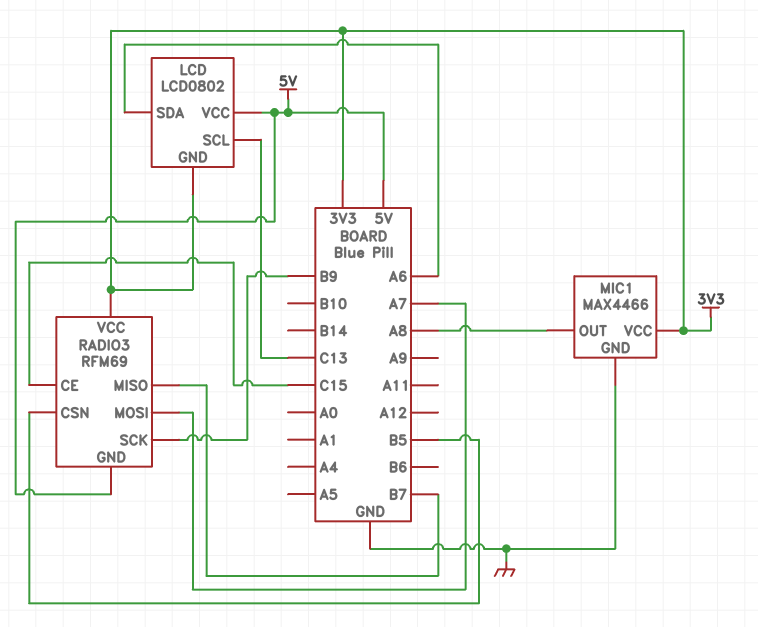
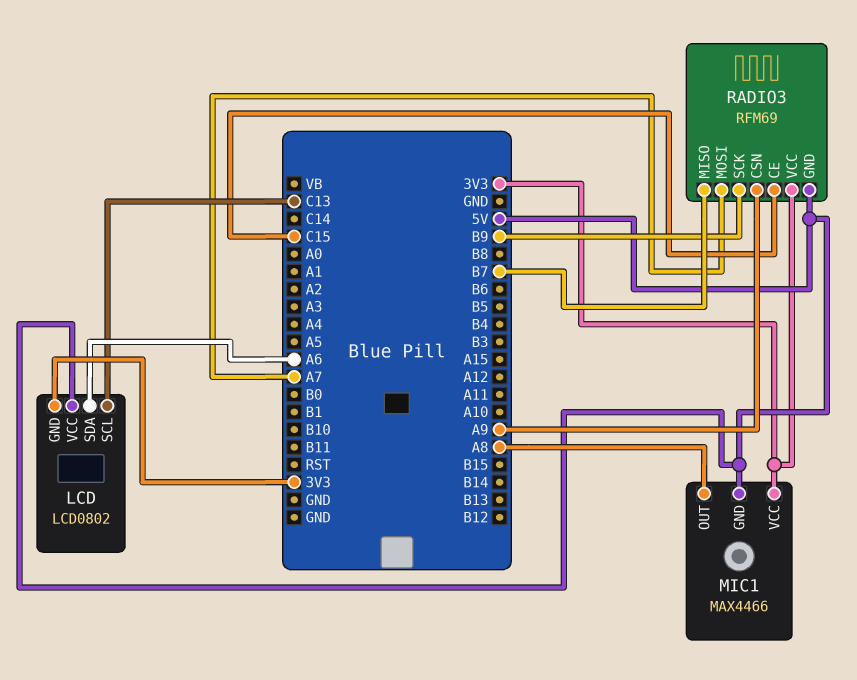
MIC1 pin GND: GND -> 5V
RADIO3 pin CSN: B5 -> A9

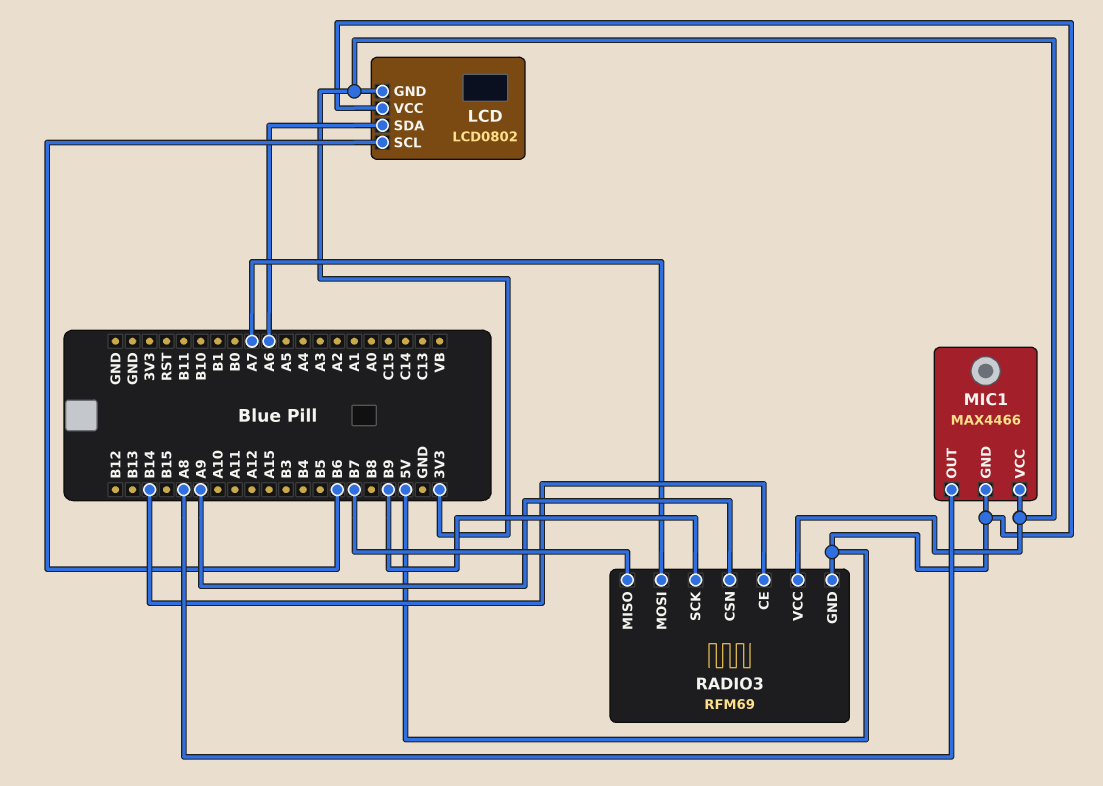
LCD pin SCL: C13 -> B6
RADIO3 pin CE: C15 -> B14

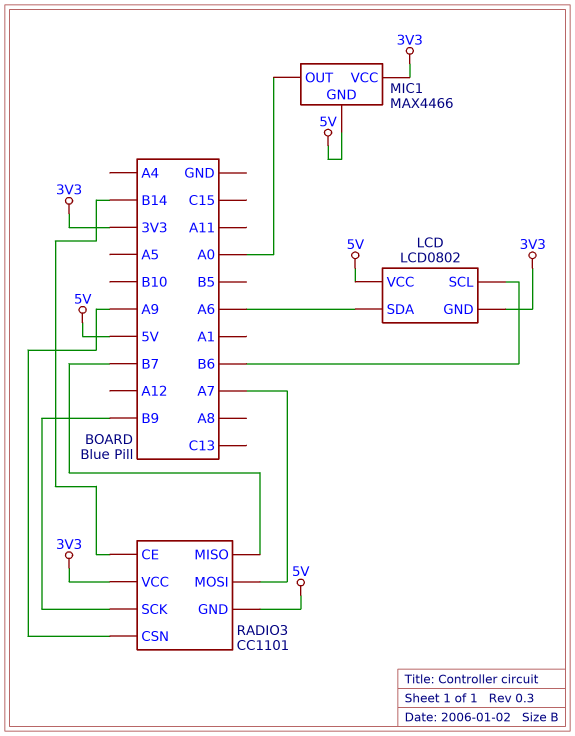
MIC1 pin OUT: A8 -> A0
RADIO3: RFM69 -> CC1101

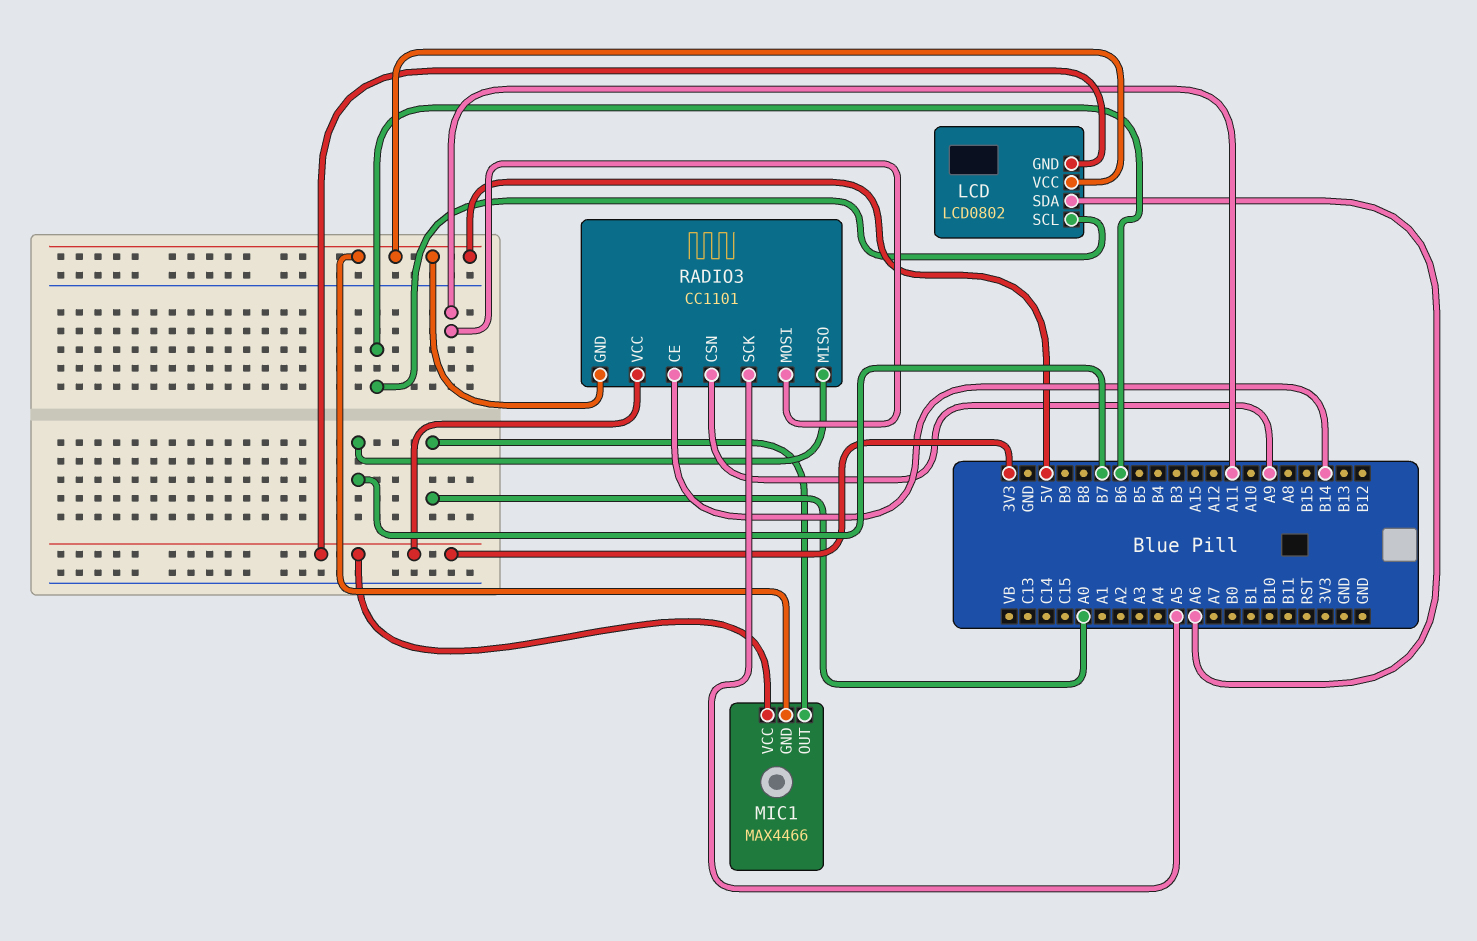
RADIO3 pin MOSI: A7 -> A11
RADIO3 pin SCK: B9 -> A5

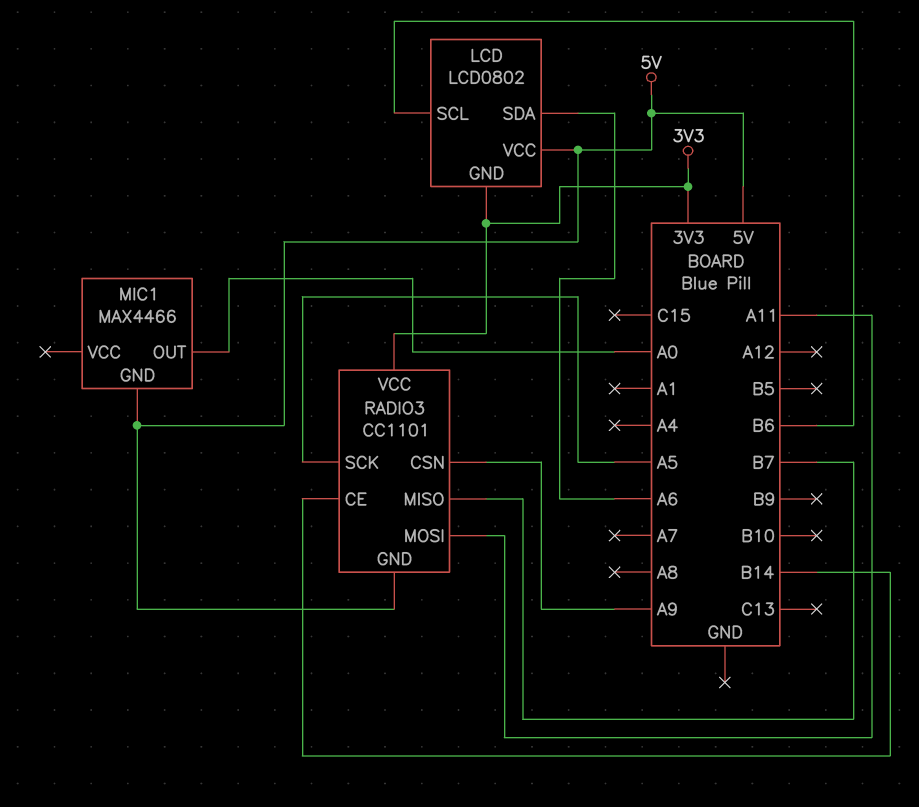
MIC1 pin VCC: 3V3 -> none

